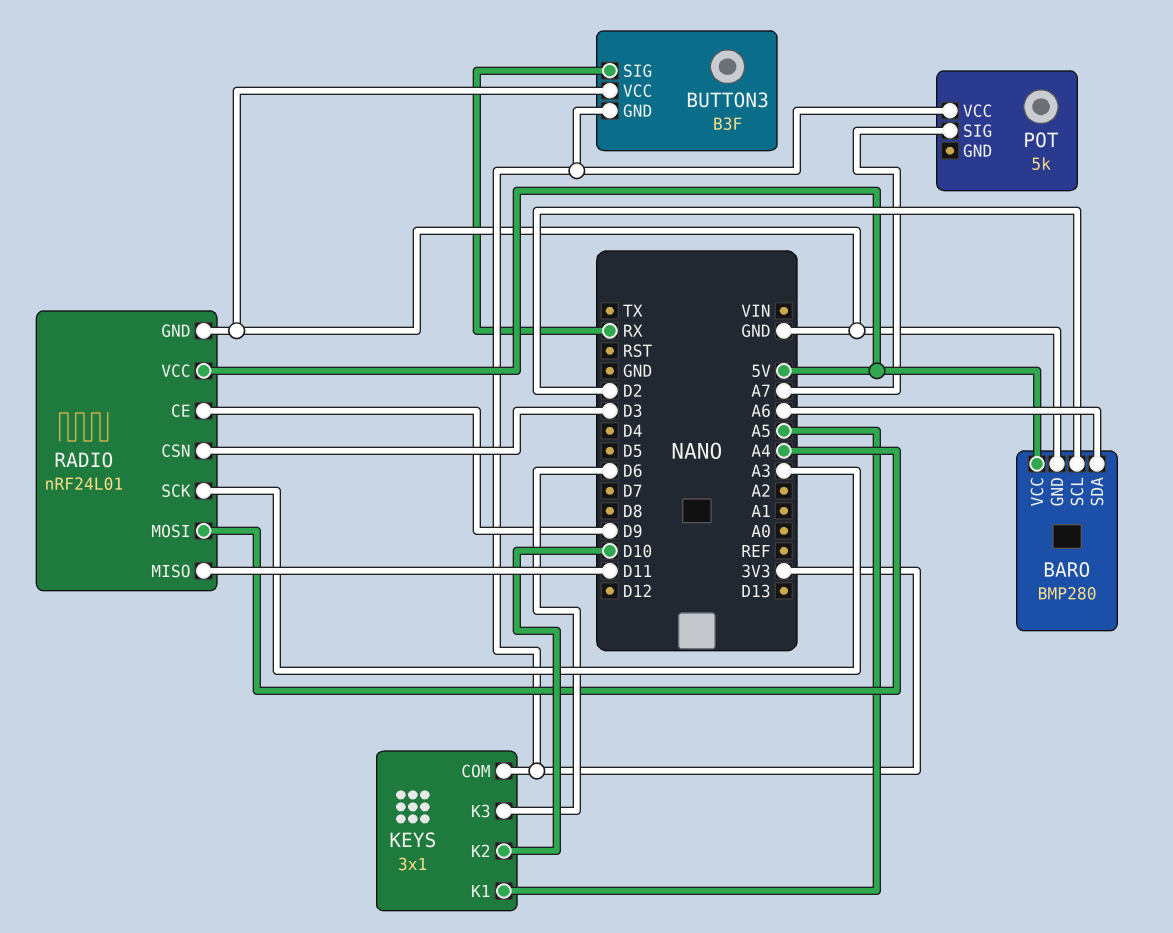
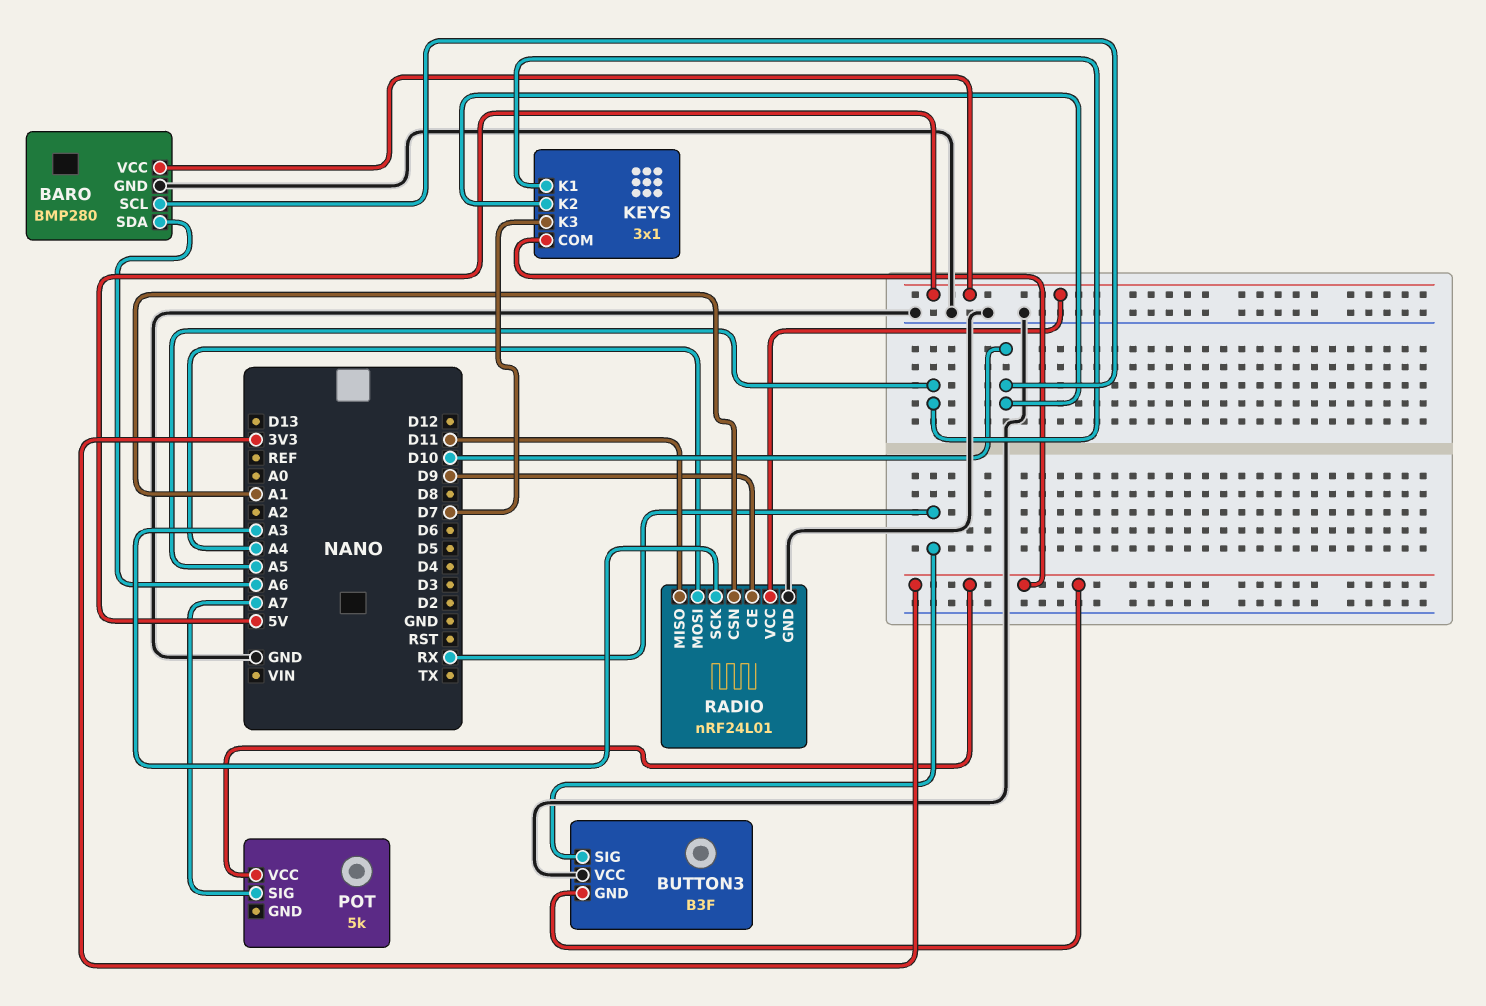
BARO pin SCL: D2 -> D10
KEYS pin K3: D6 -> D7
RADIO pin CSN: D3 -> A1

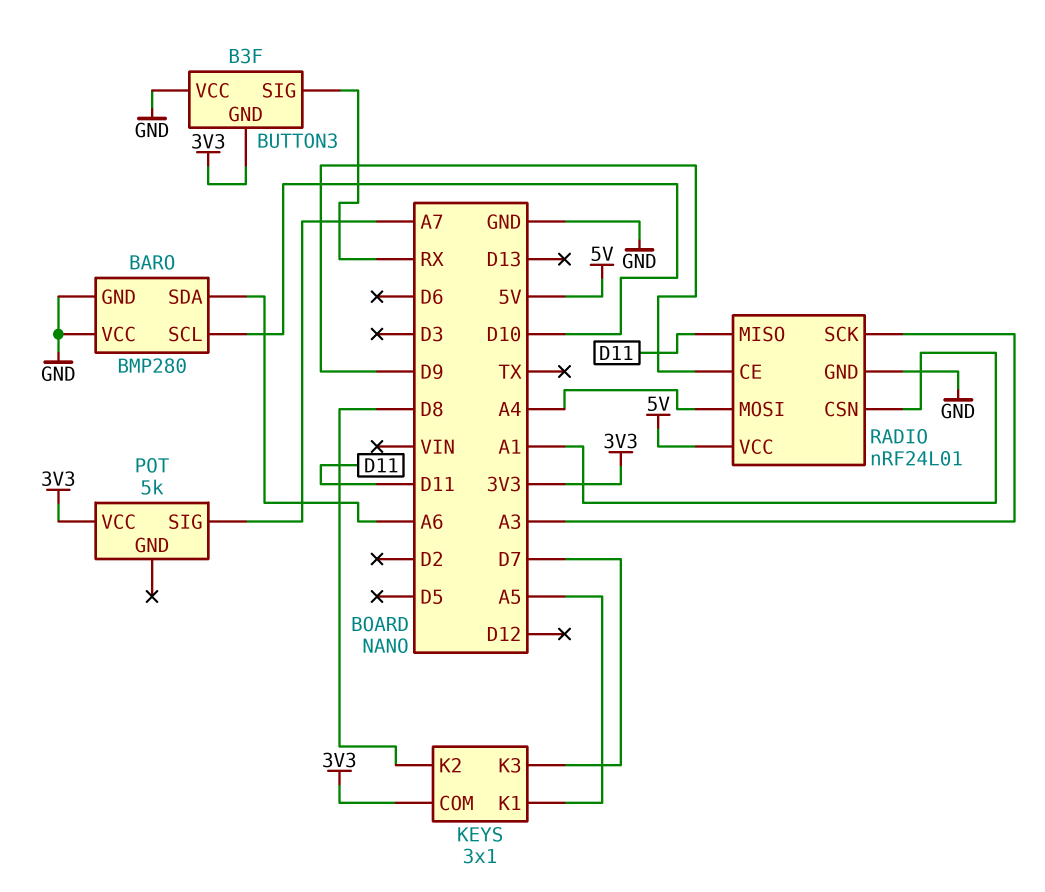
BARO pin VCC: 5V -> GND
KEYS pin K2: D10 -> D8

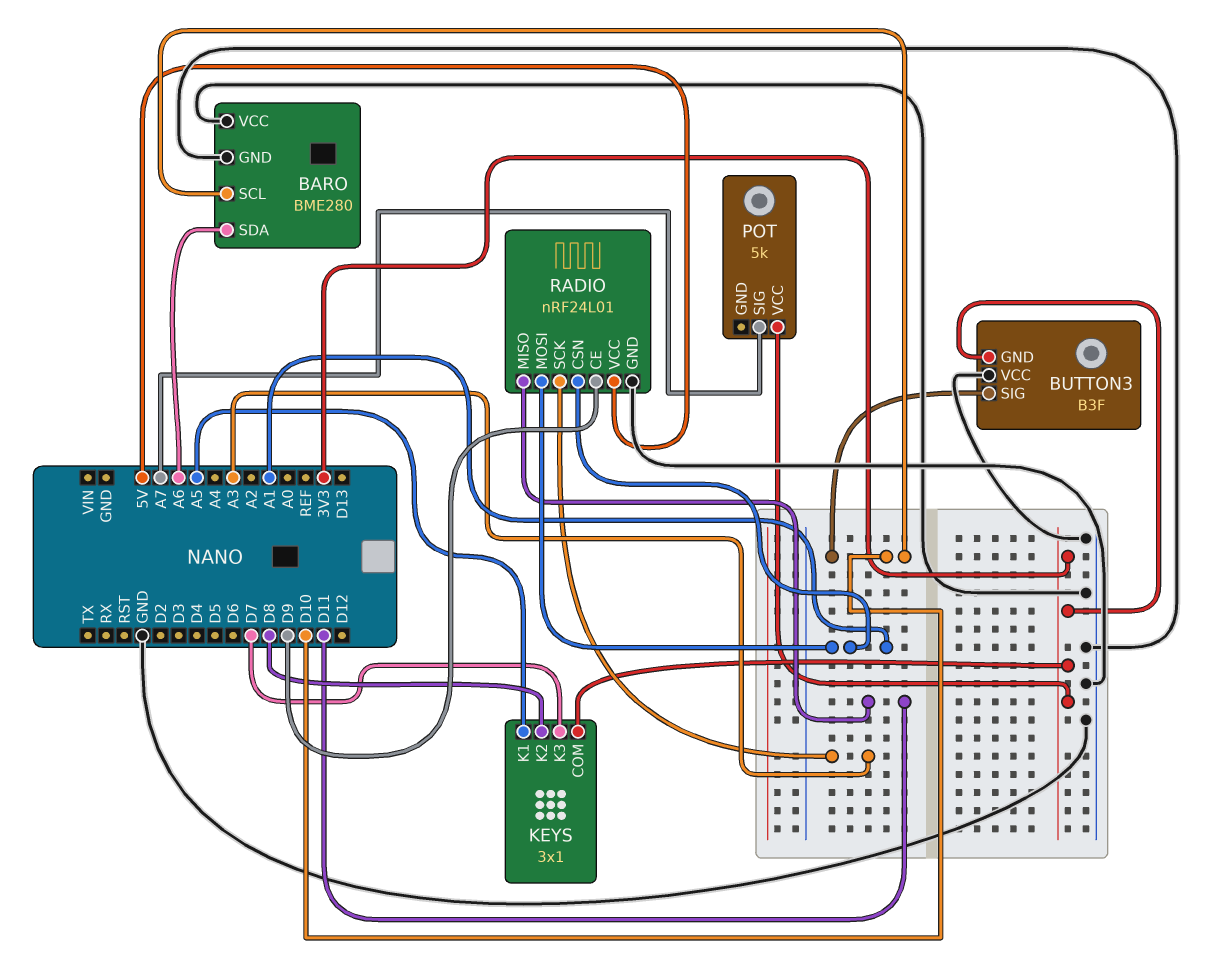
BARO: BMP280 -> BME280
BUTTON3 pin SIG: RX -> D10
RADIO pin MOSI: A4 -> A1

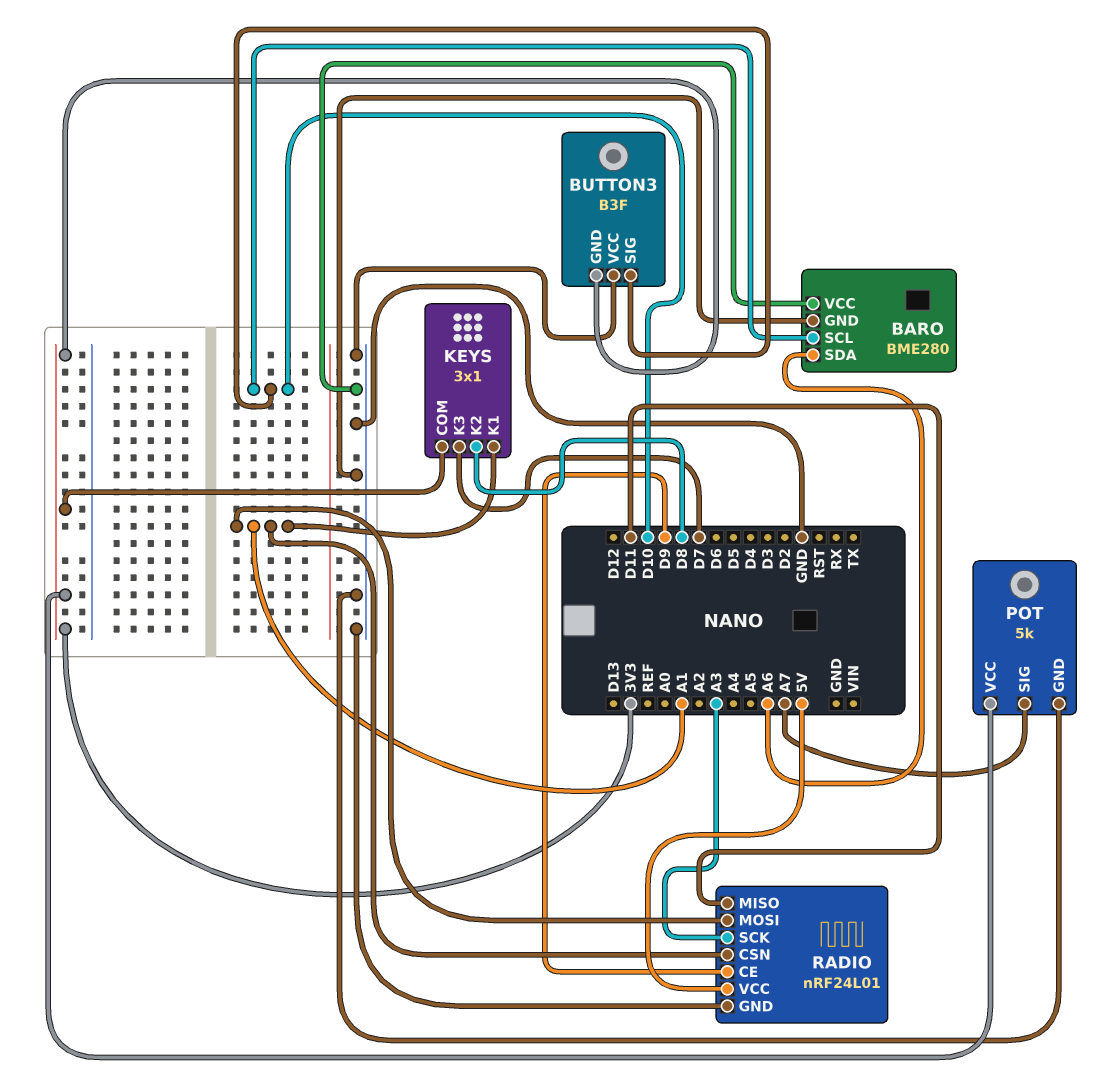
KEYS pin K1: A5 -> A1
POT pin GND: none -> GND

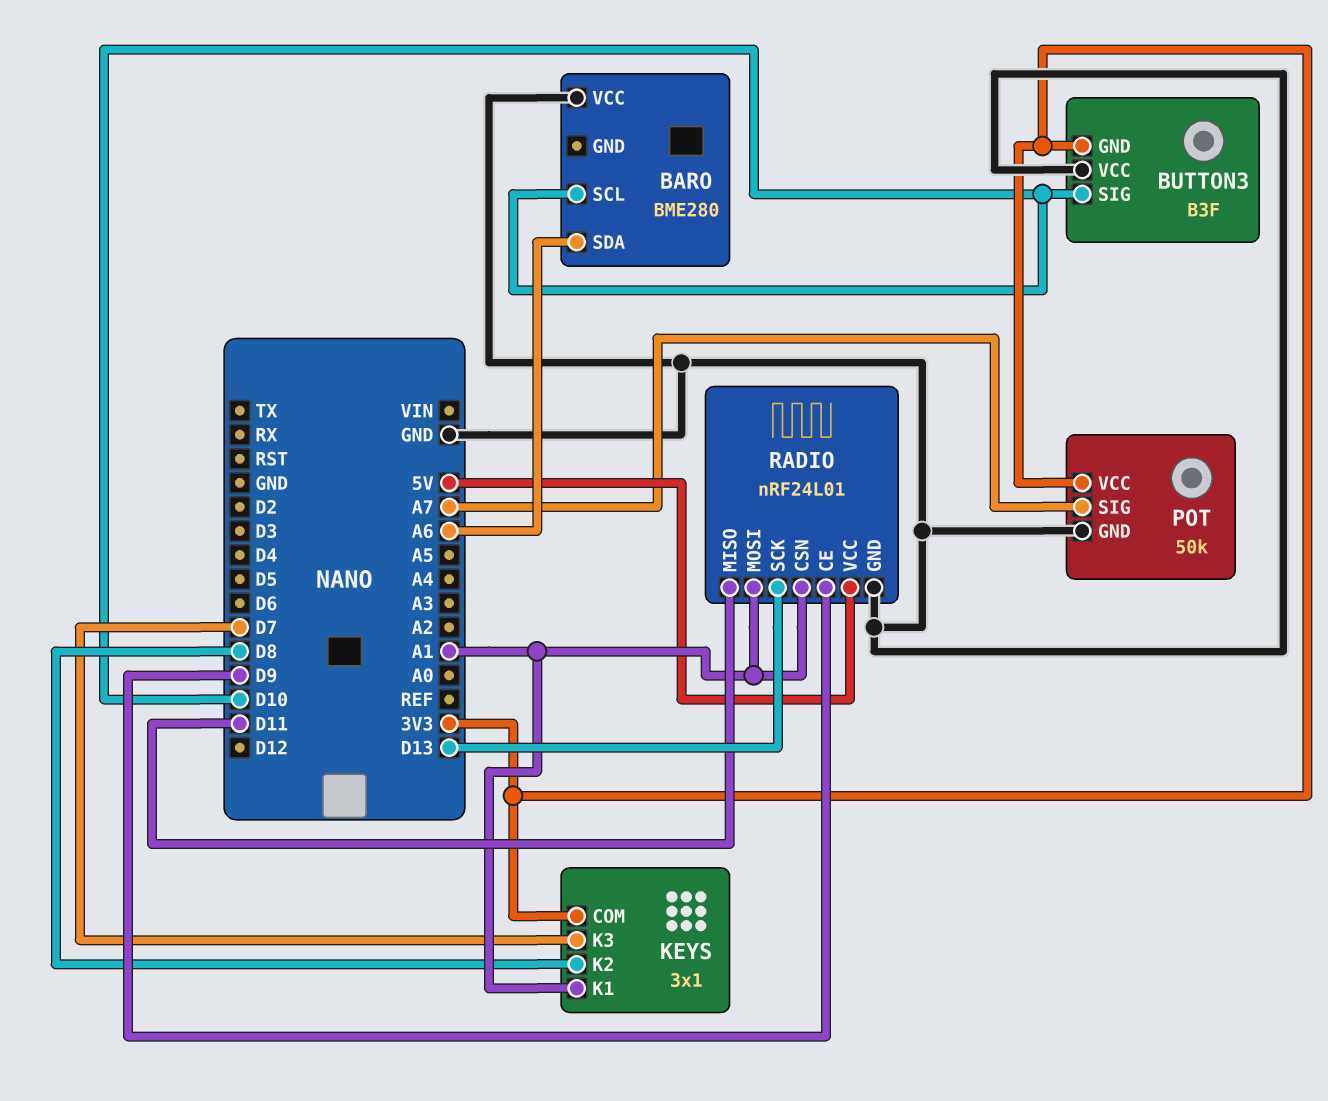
BARO pin GND: GND -> none
POT: 5k -> 50k
RADIO pin SCK: A3 -> D13

